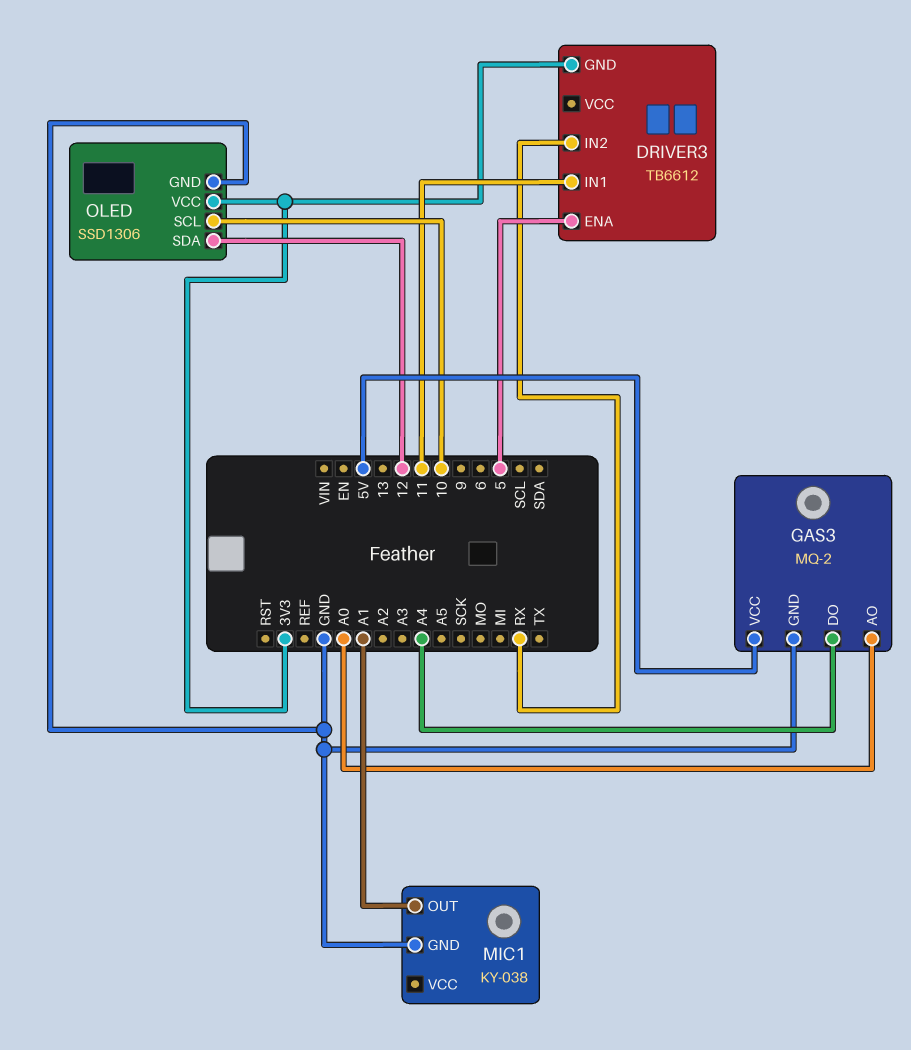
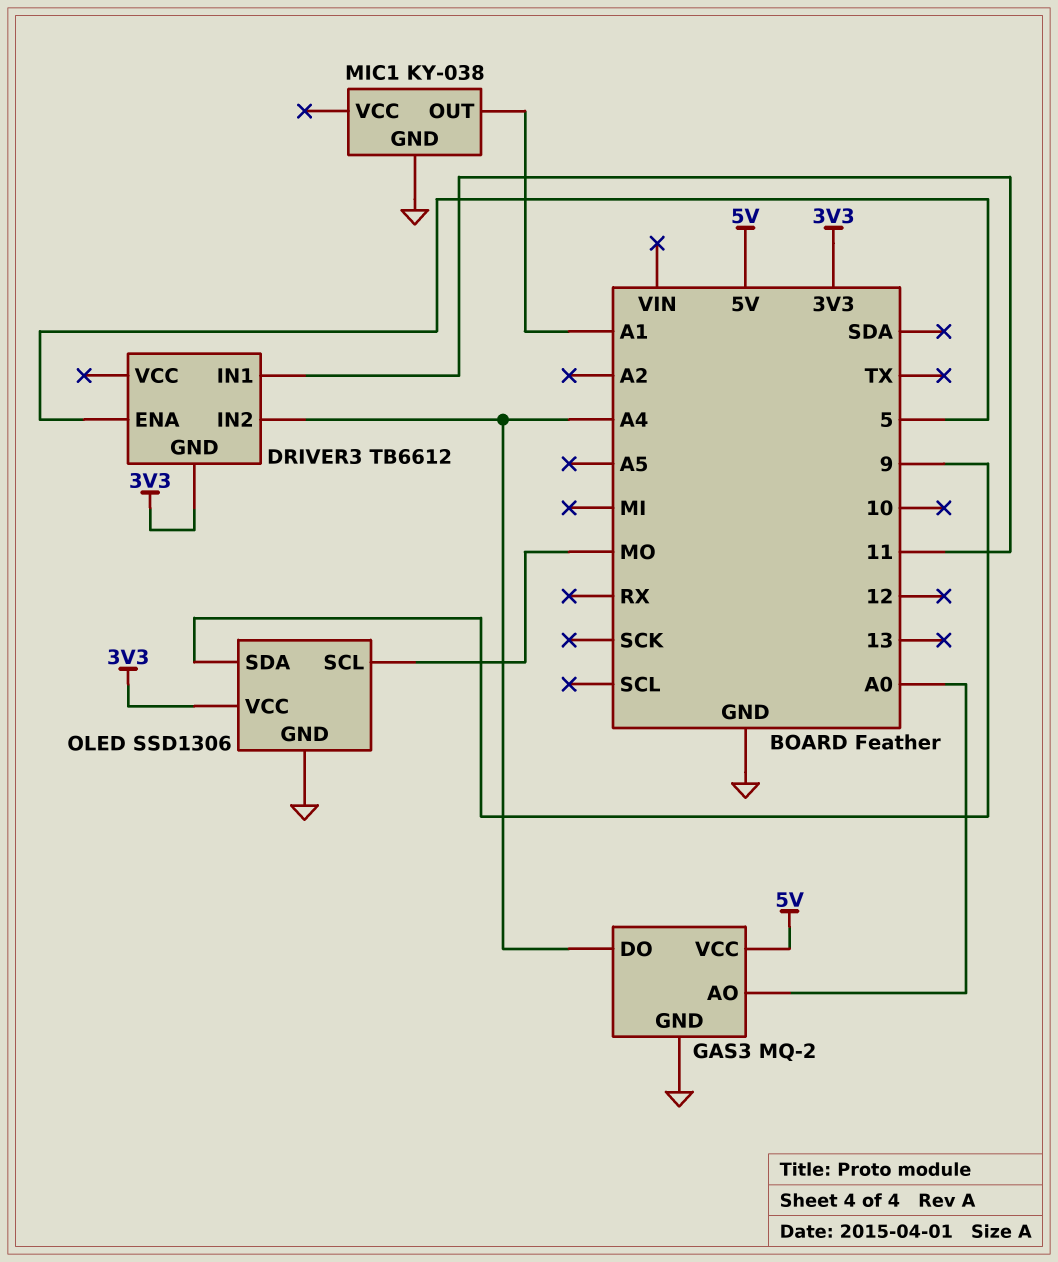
DRIVER3 pin IN2: RX -> A4
OLED pin SCL: 10 -> MO
OLED pin SDA: 12 -> 9

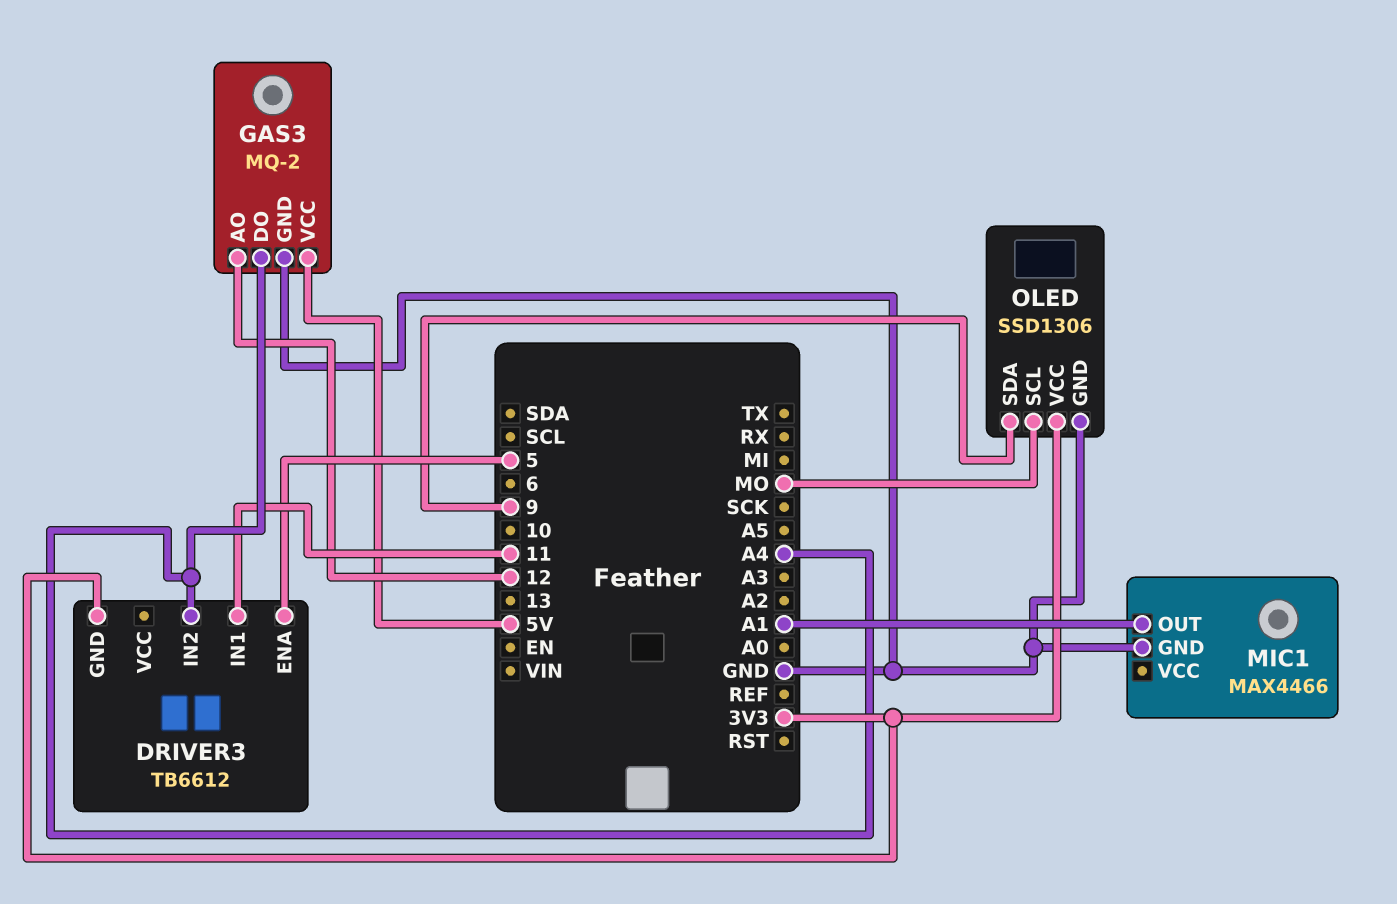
GAS3 pin AO: A0 -> 12
MIC1: KY-038 -> MAX4466

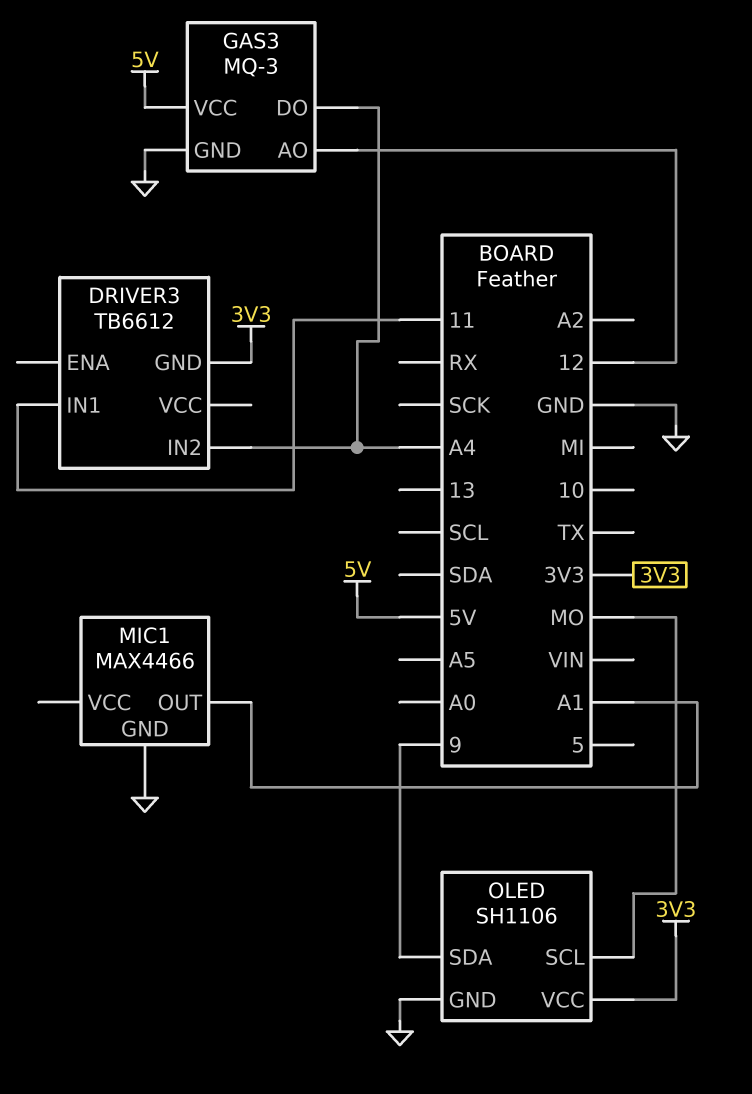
DRIVER3 pin ENA: 5 -> none
GAS3: MQ-2 -> MQ-3
OLED: SSD1306 -> SH1106

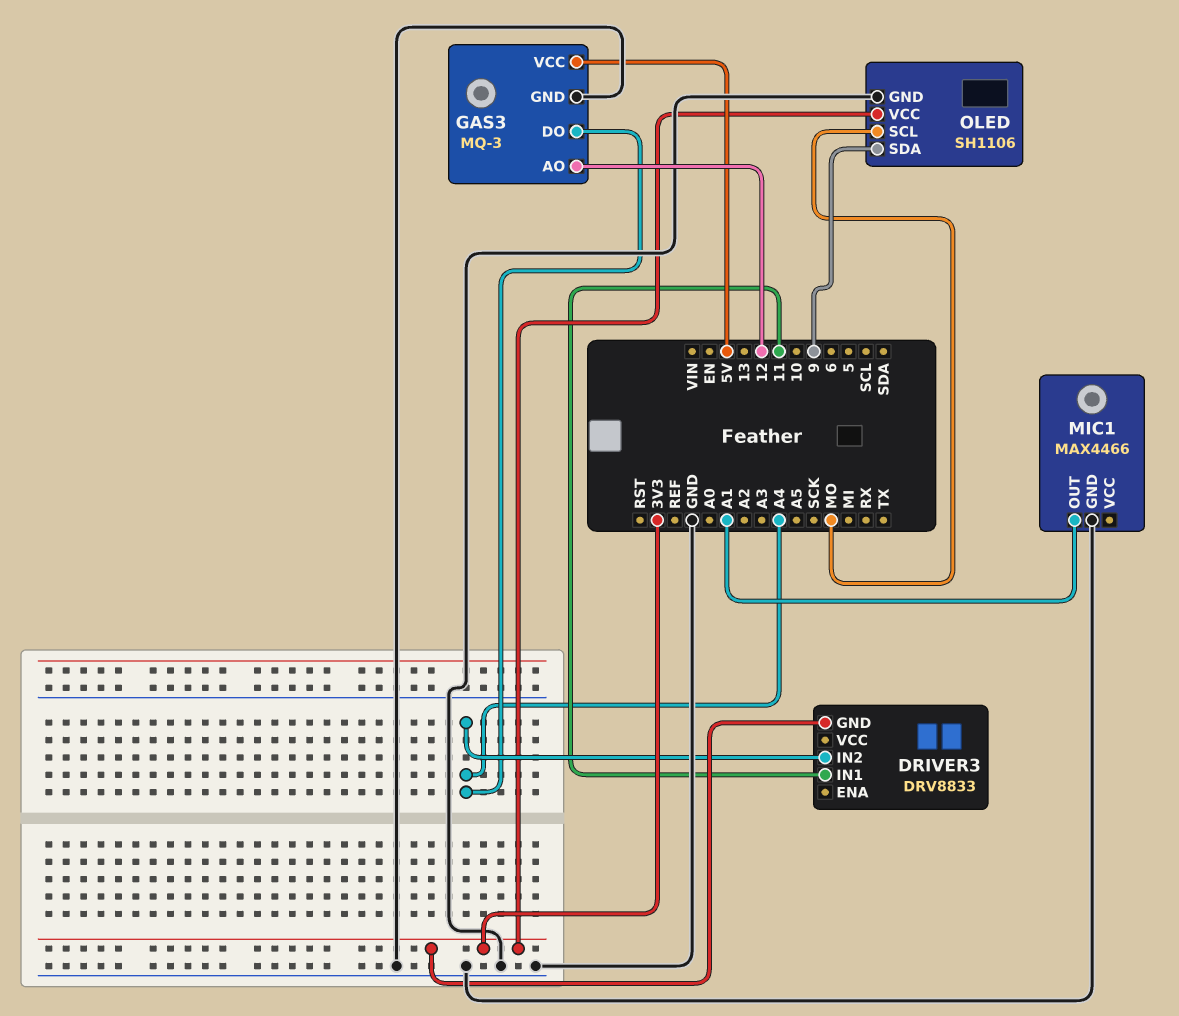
DRIVER3: TB6612 -> DRV8833

